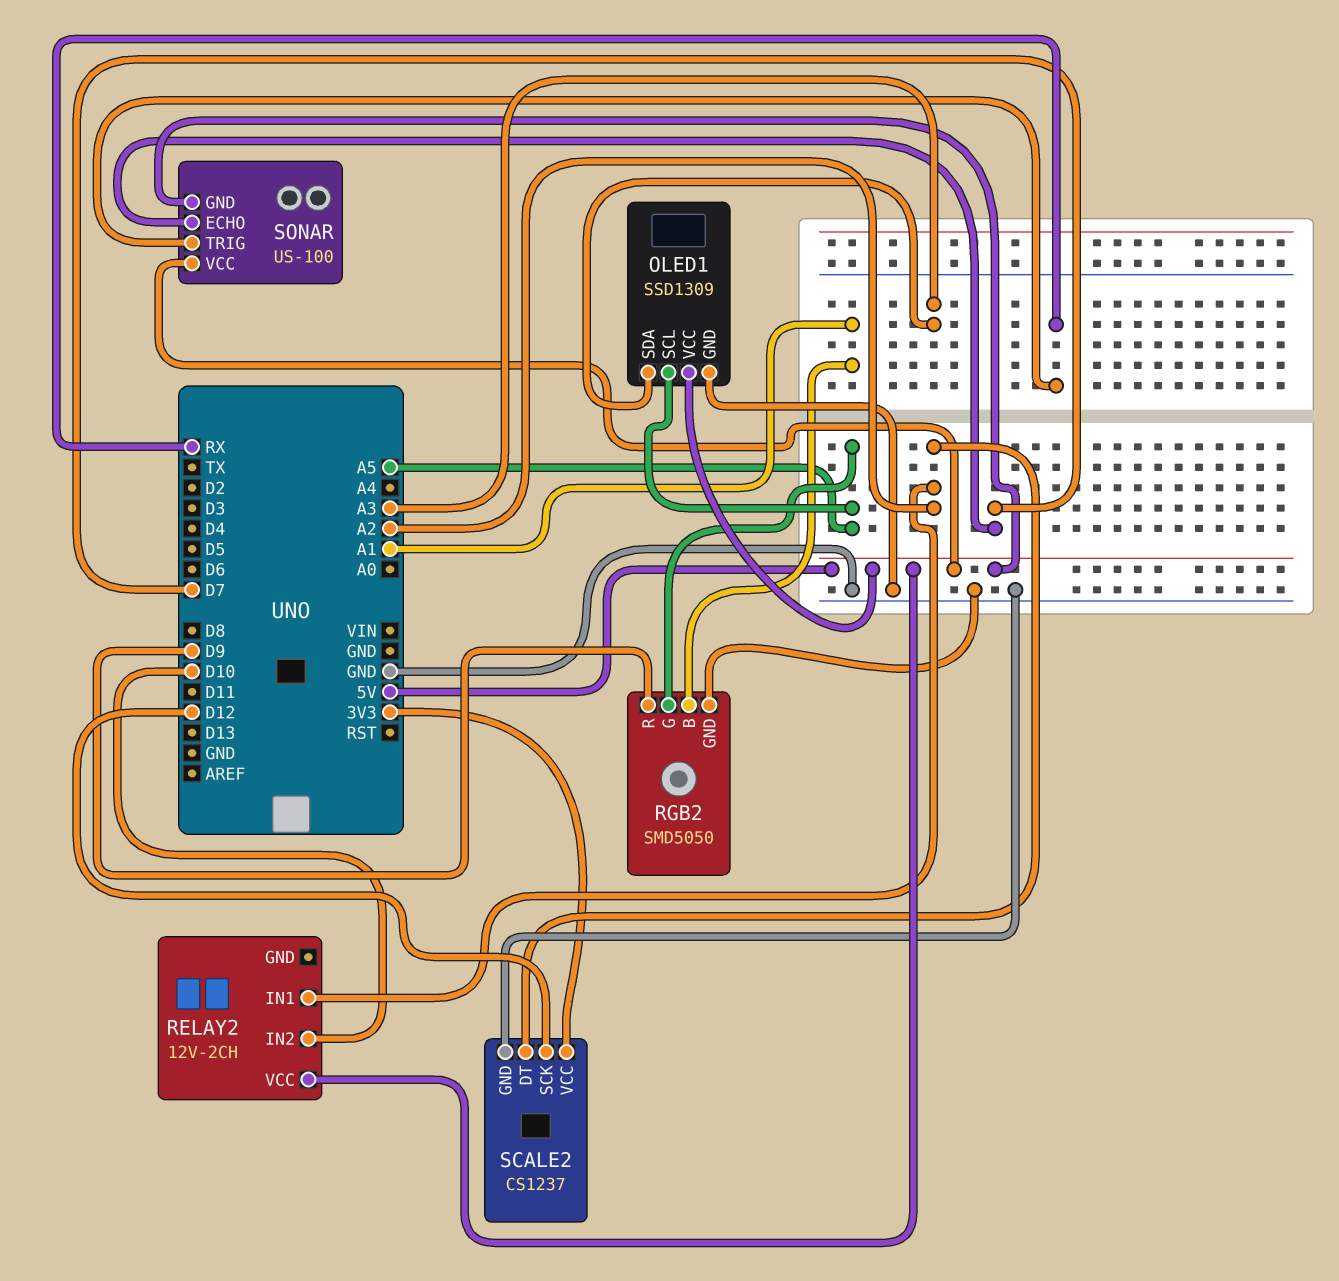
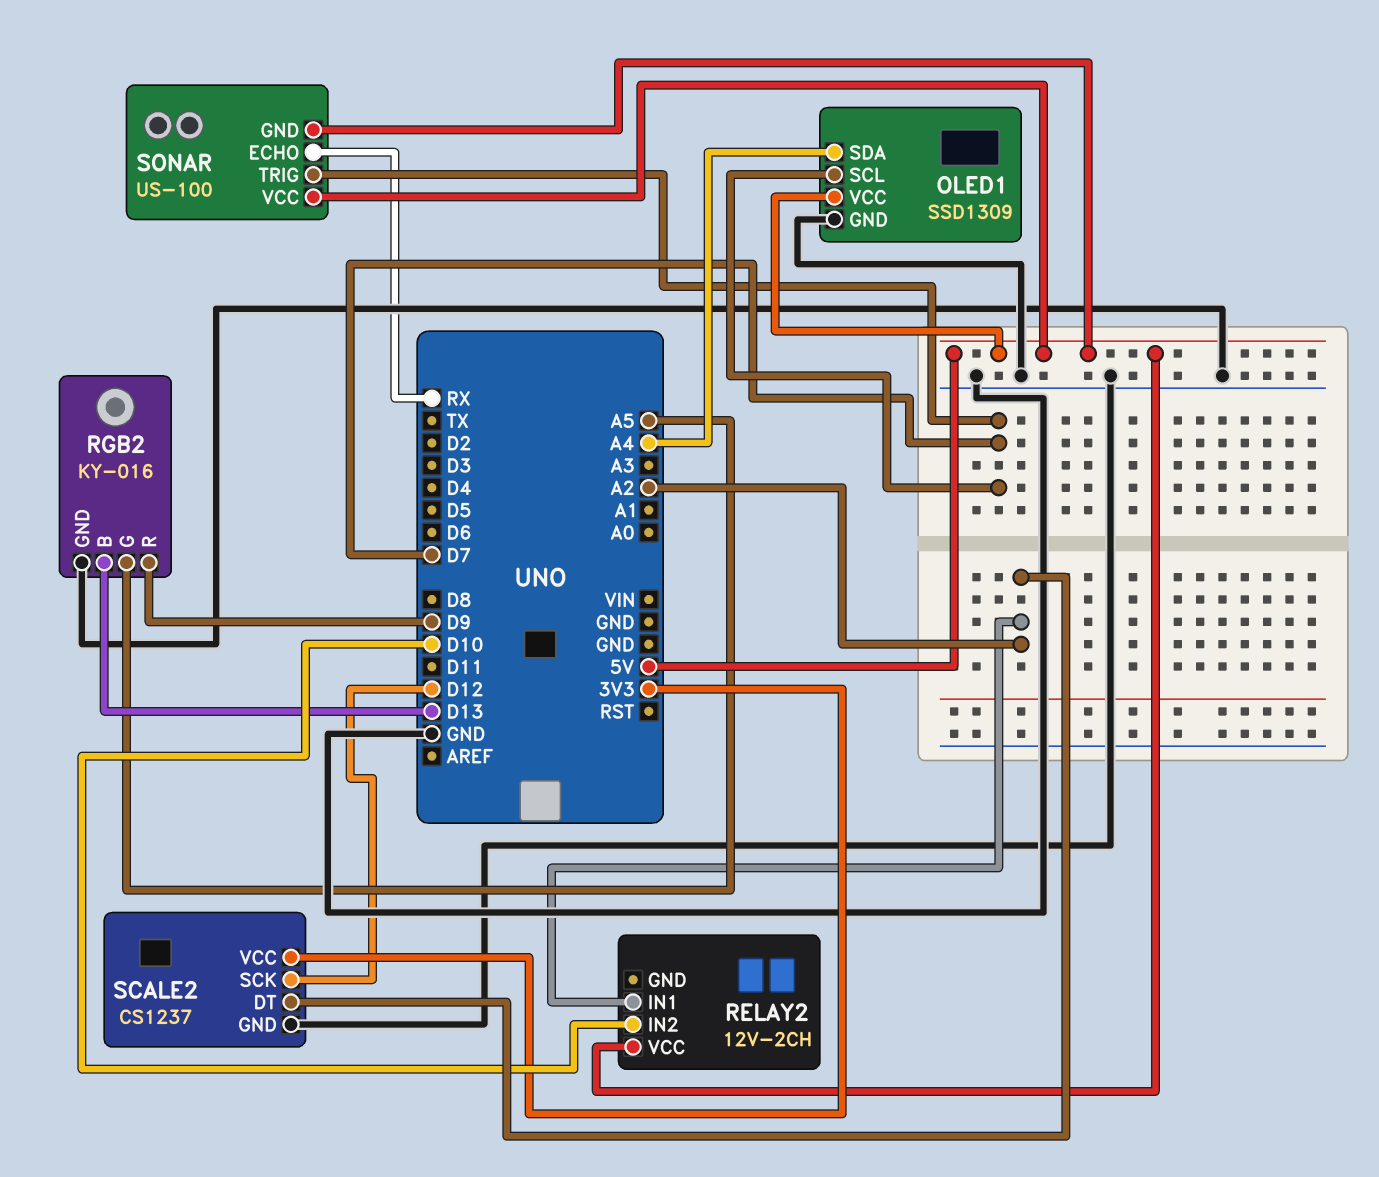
OLED1 pin SCL: A5 -> D7
OLED1 pin SDA: A3 -> A4
RGB2: SMD5050 -> KY-016
RGB2 pin B: A1 -> D13
SONAR pin ECHO: D7 -> RX
SONAR pin TRIG: RX -> D7

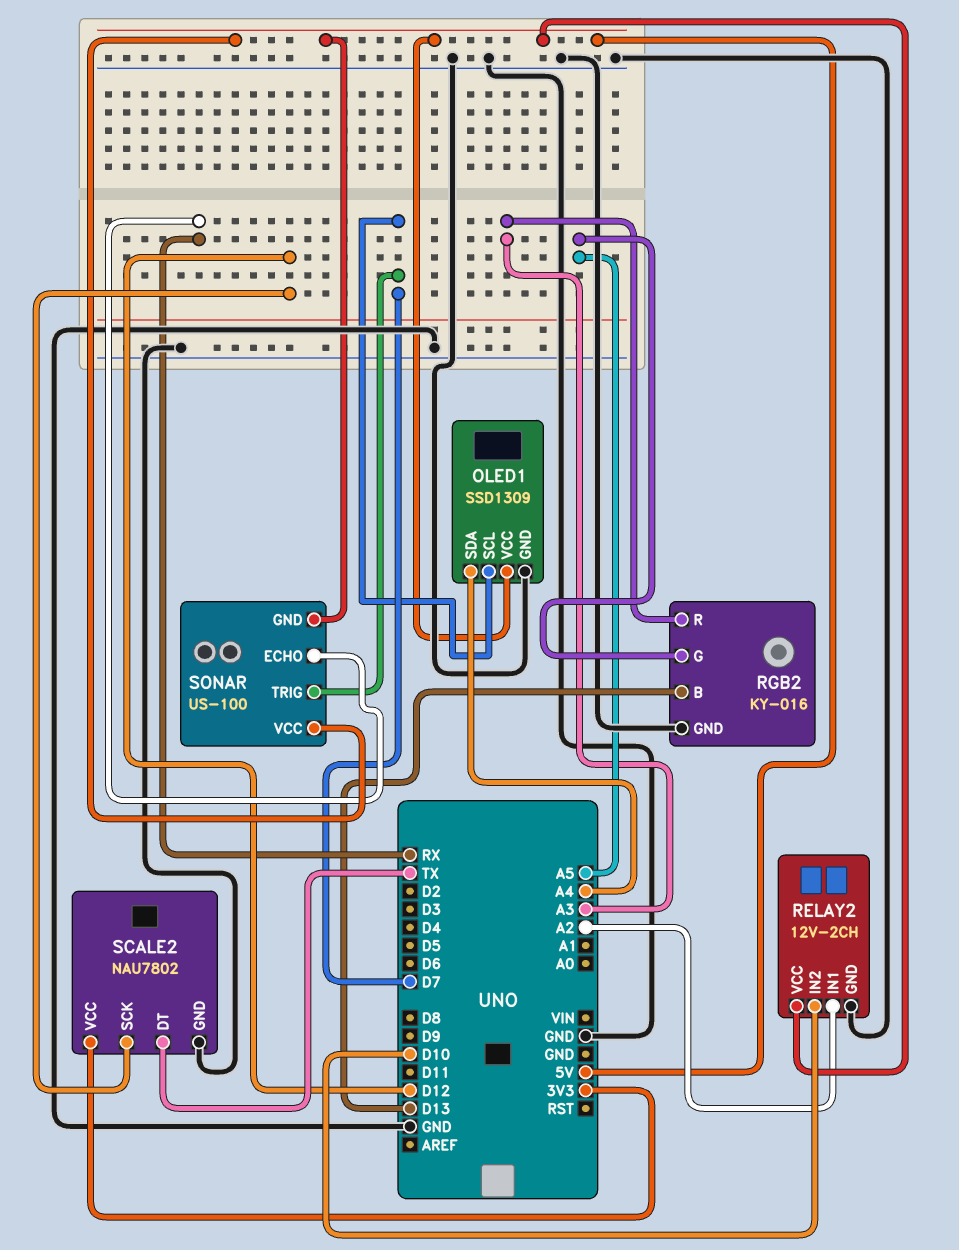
RELAY2 pin GND: none -> GND
RGB2 pin R: D9 -> A3
SCALE2: CS1237 -> NAU7802
SCALE2 pin DT: A2 -> TX

